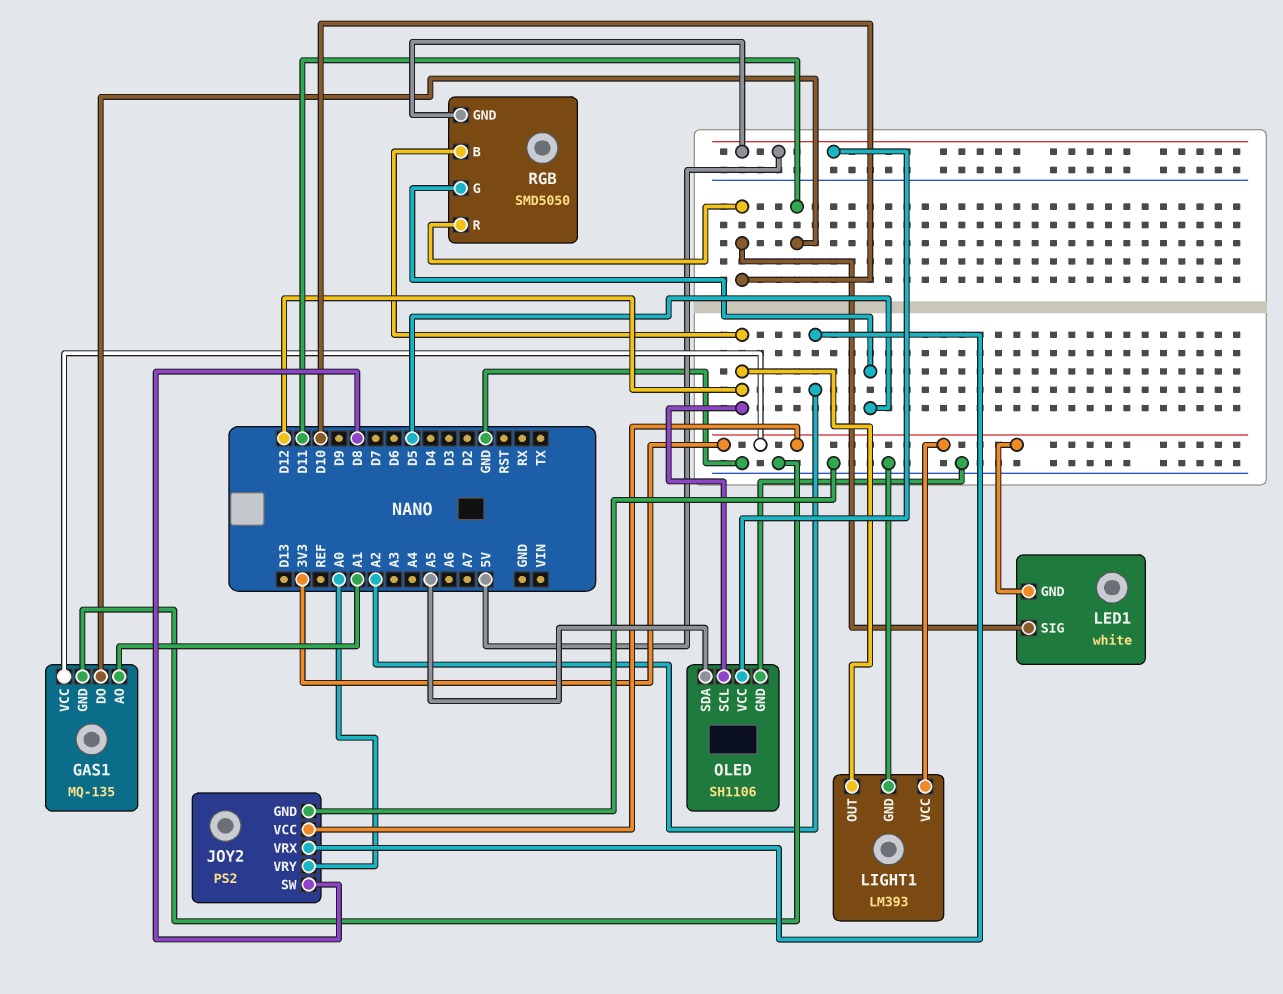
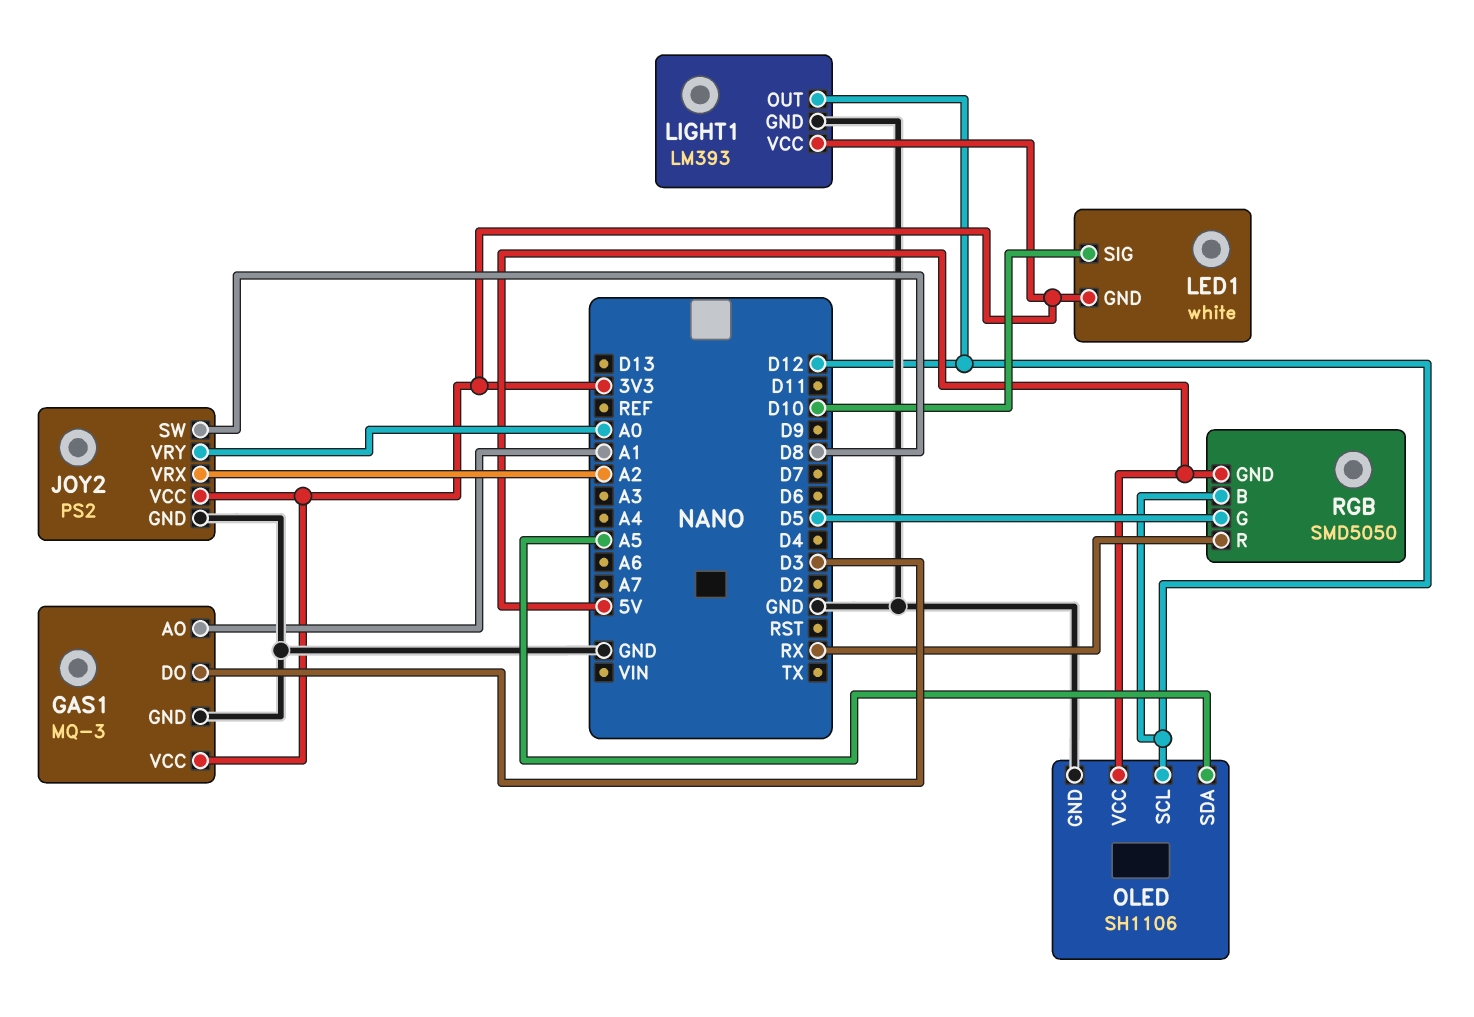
GAS1: MQ-135 -> MQ-3
GAS1 pin DO: D11 -> D3
RGB pin R: D10 -> RX

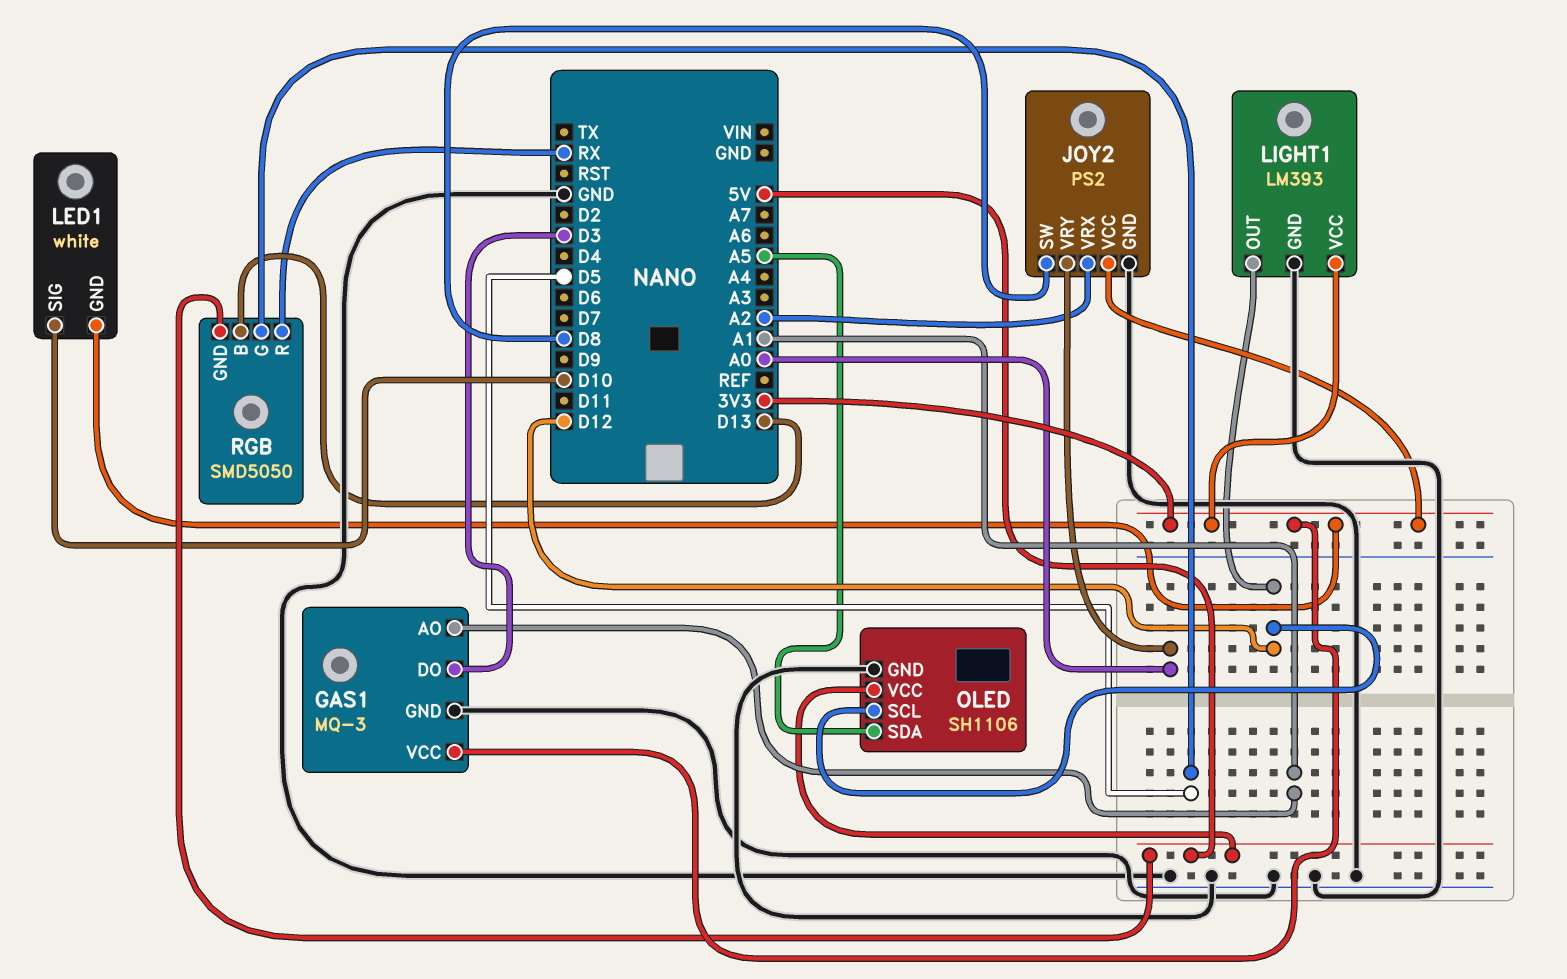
RGB pin B: D12 -> D13

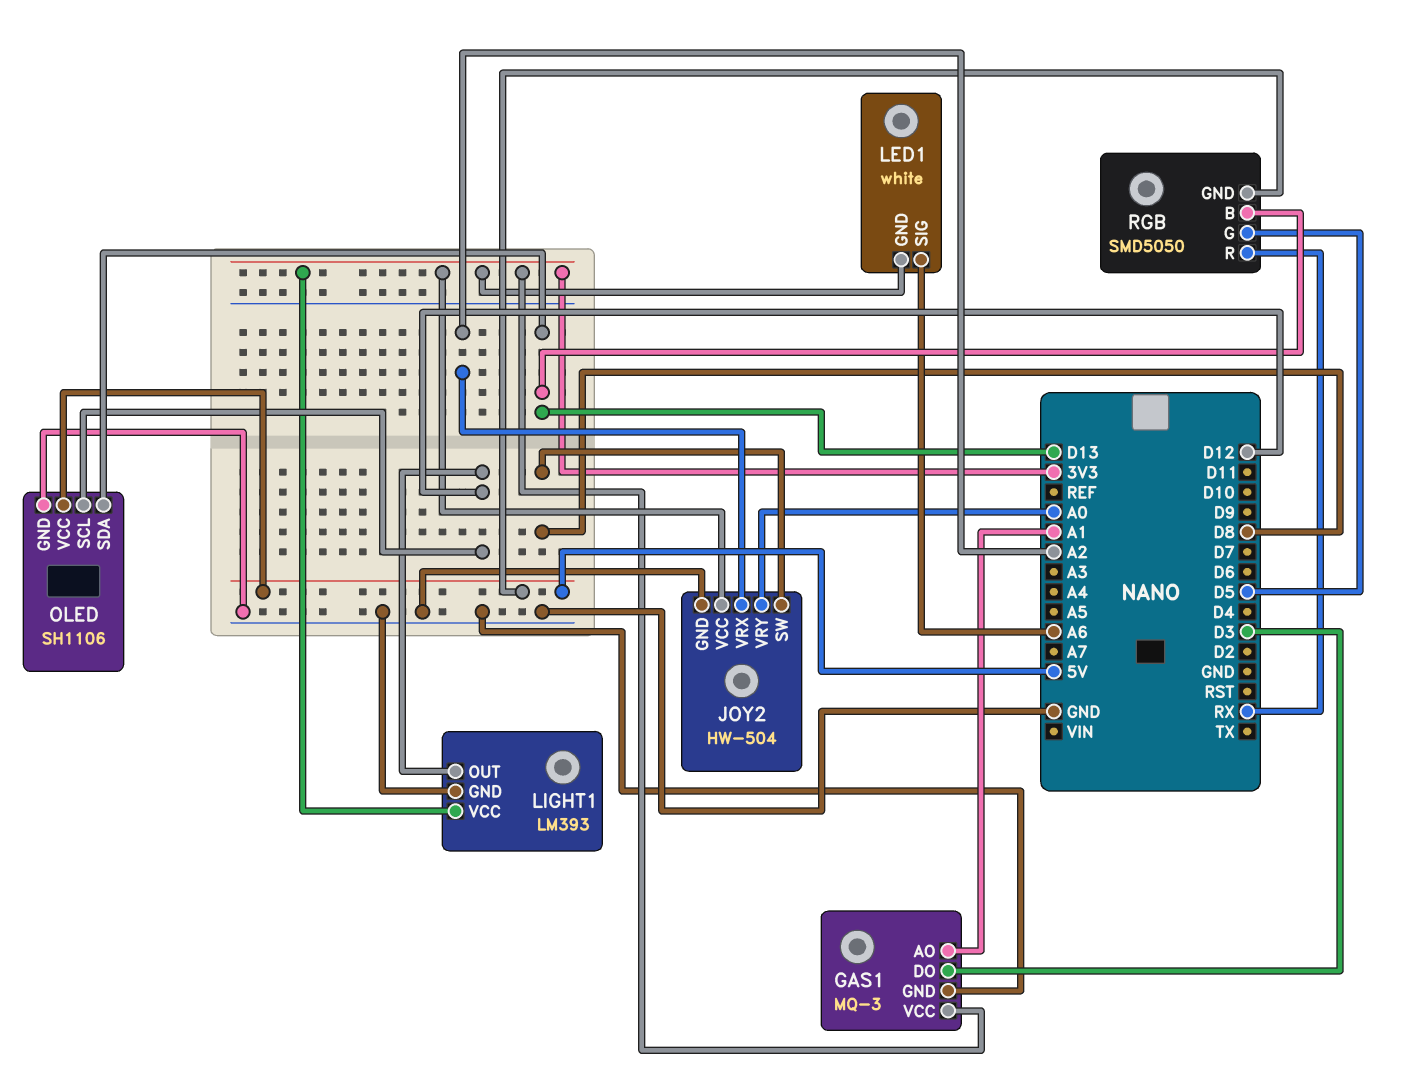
JOY2: PS2 -> HW-504
LED1 pin SIG: D10 -> A6
OLED pin SDA: A5 -> D13

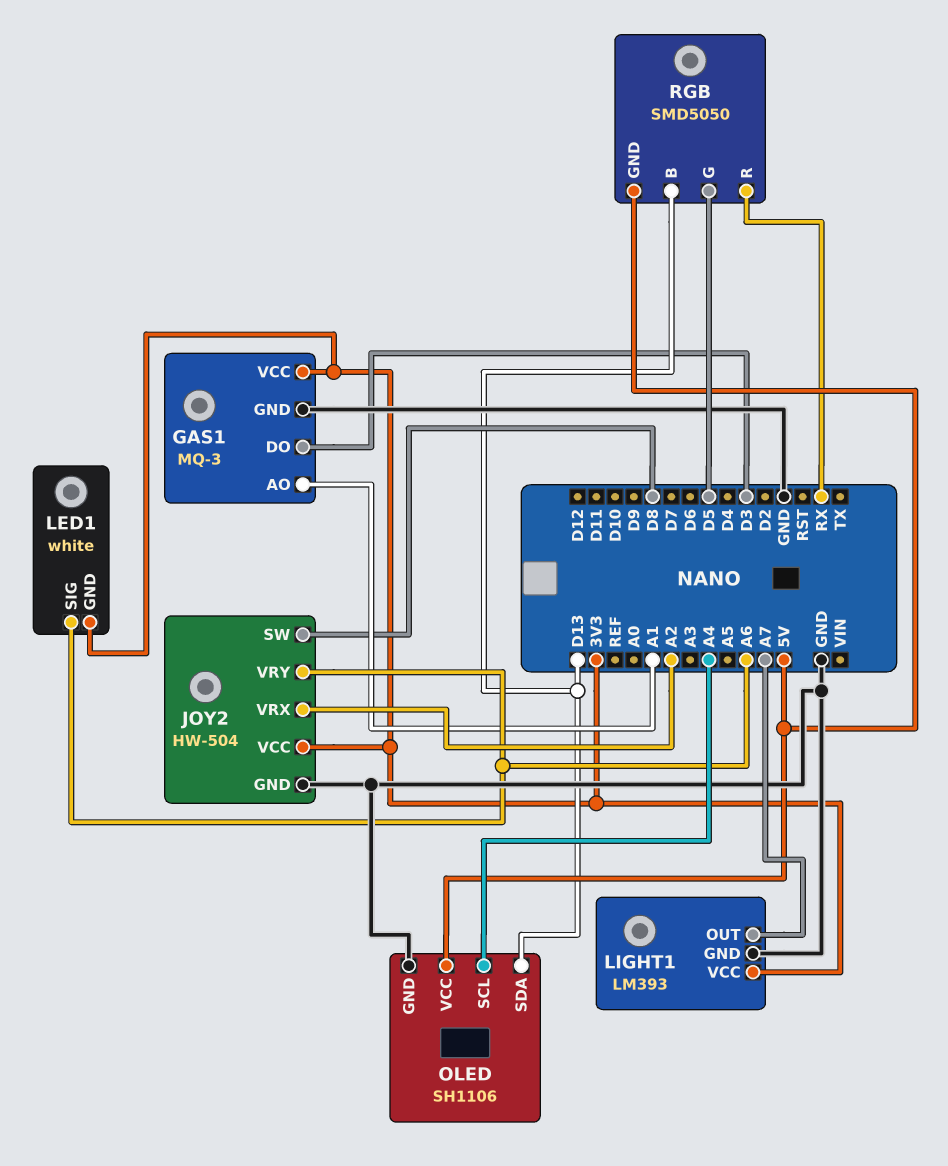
JOY2 pin VRY: A0 -> A6
LIGHT1 pin OUT: D12 -> A7
OLED pin SCL: D12 -> A4

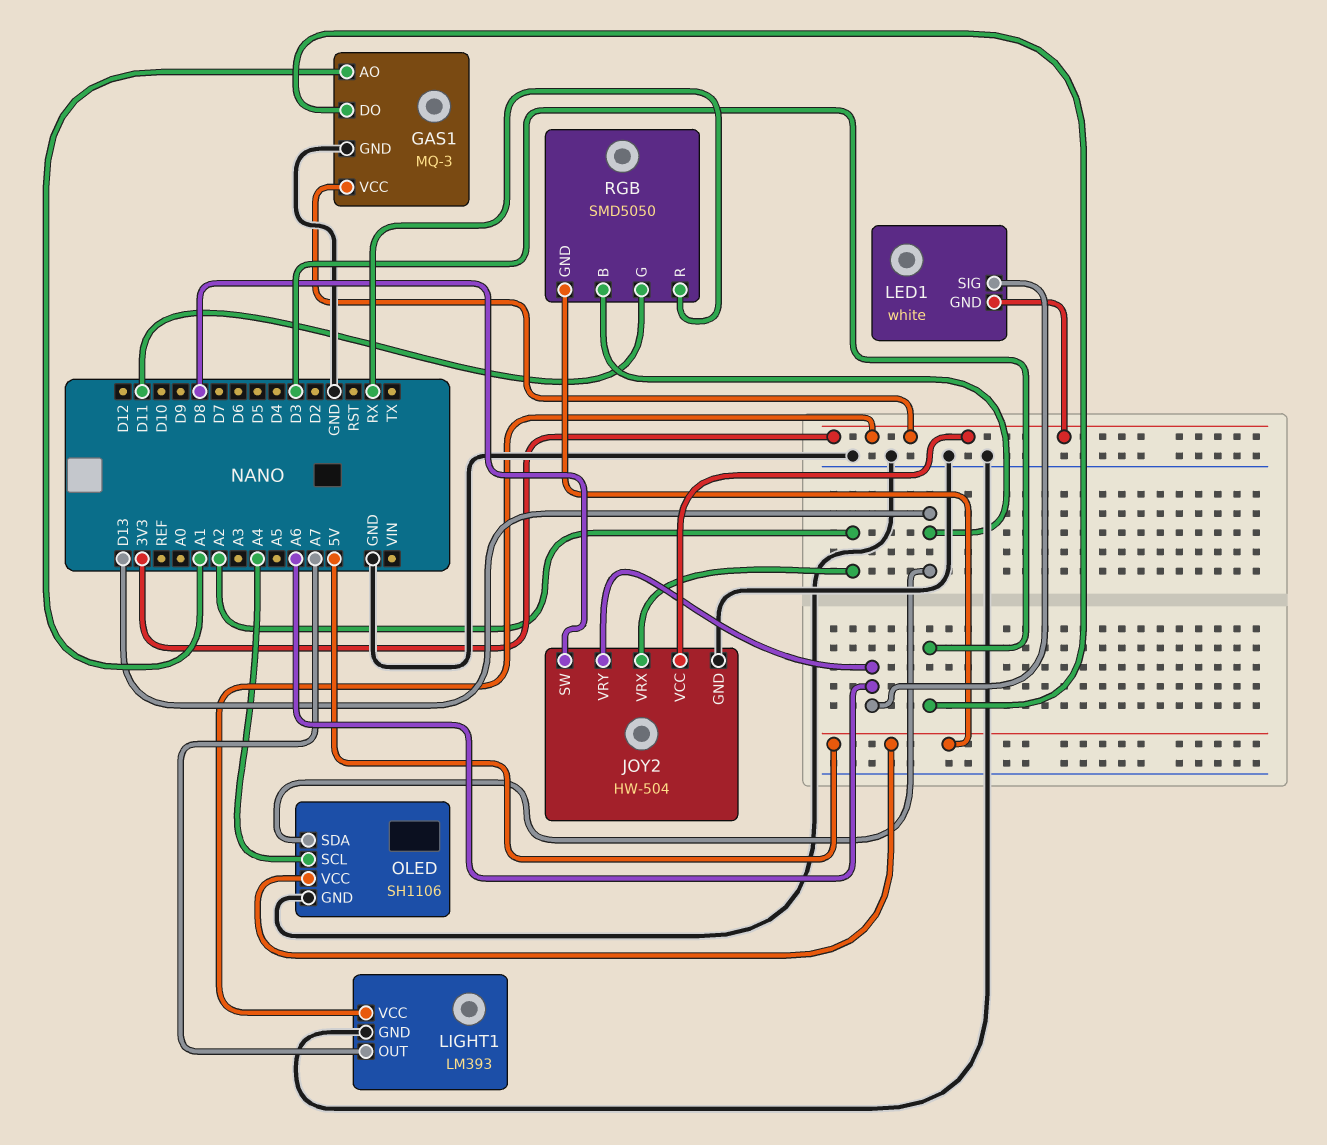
RGB pin G: D5 -> D11

